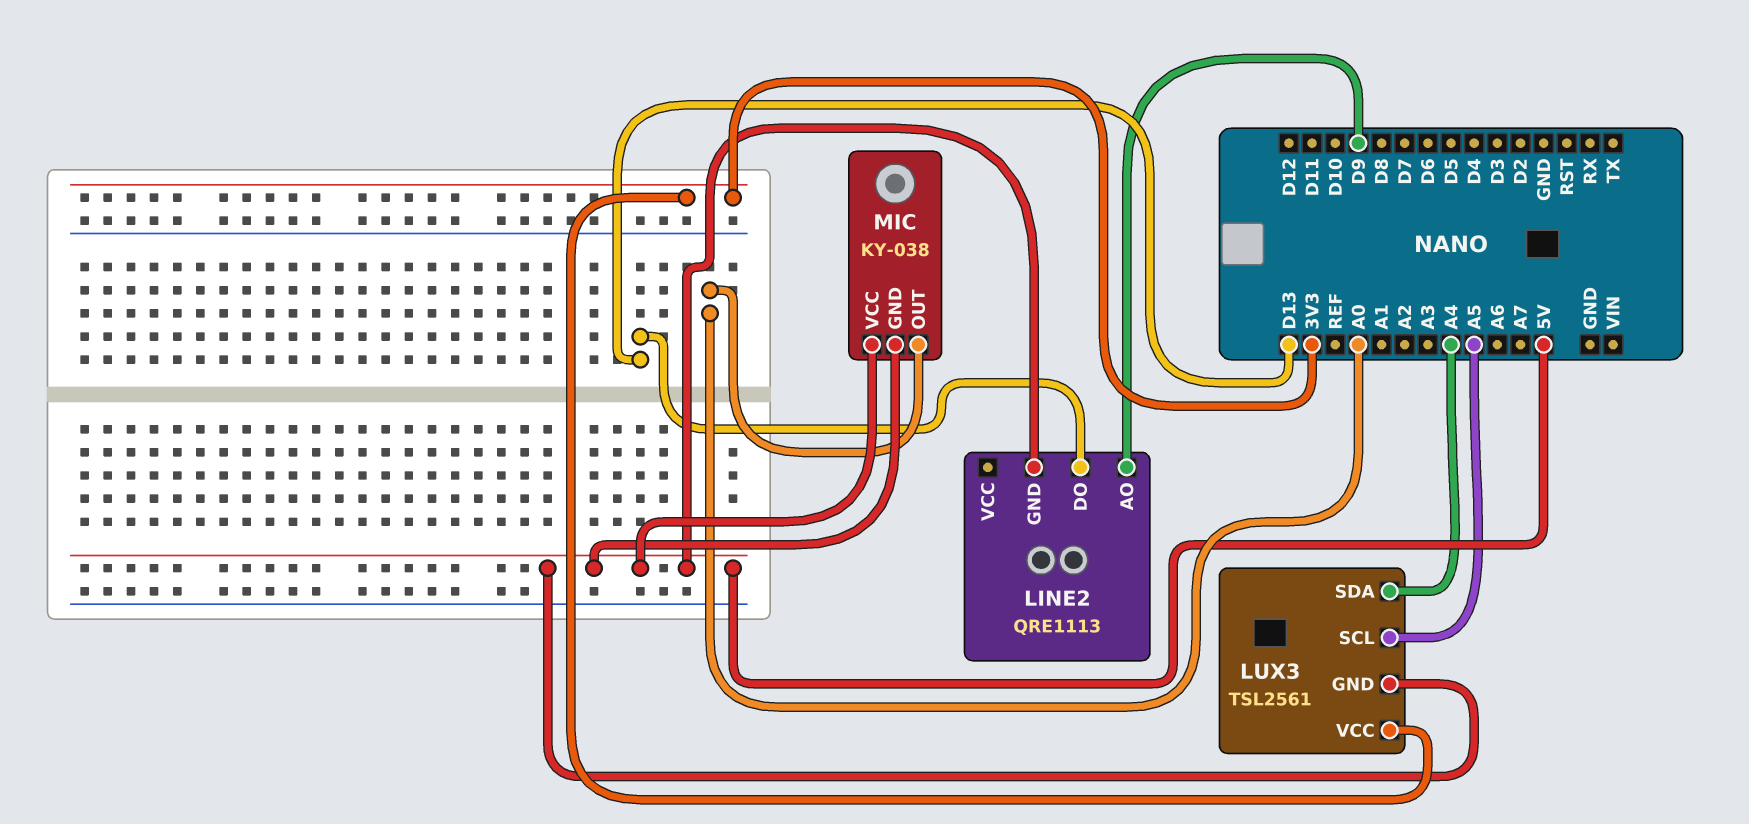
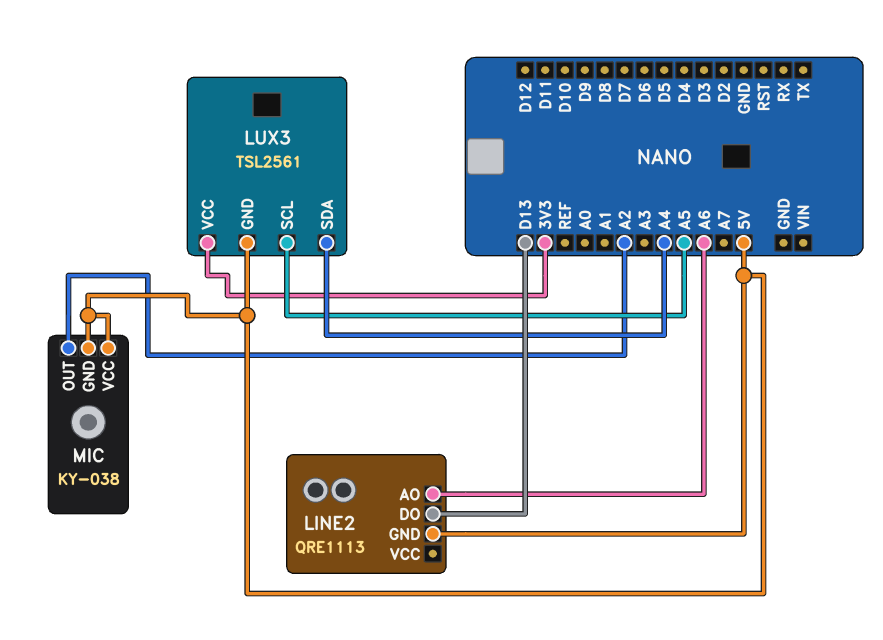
LINE2 pin AO: D9 -> A6
MIC pin OUT: A0 -> A2

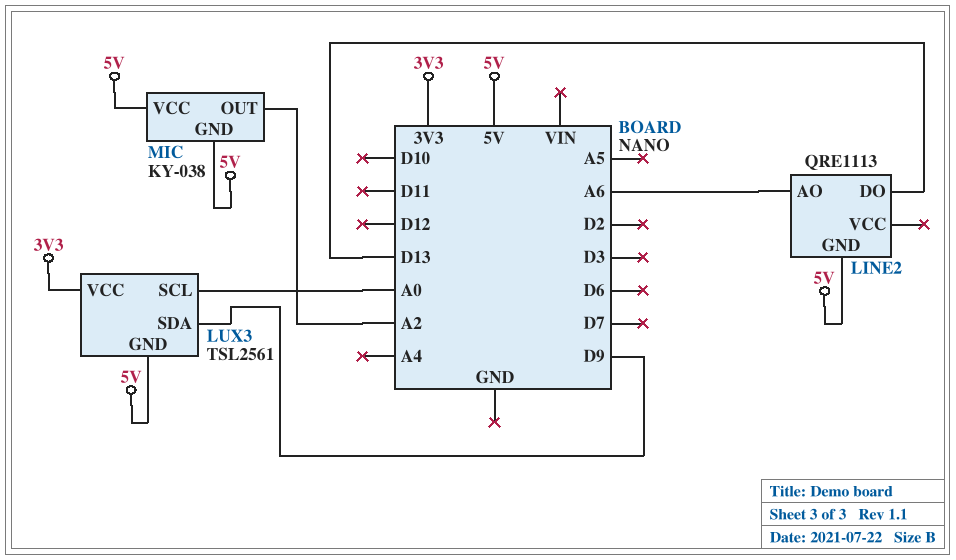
LUX3 pin SCL: A5 -> A0
LUX3 pin SDA: A4 -> D9

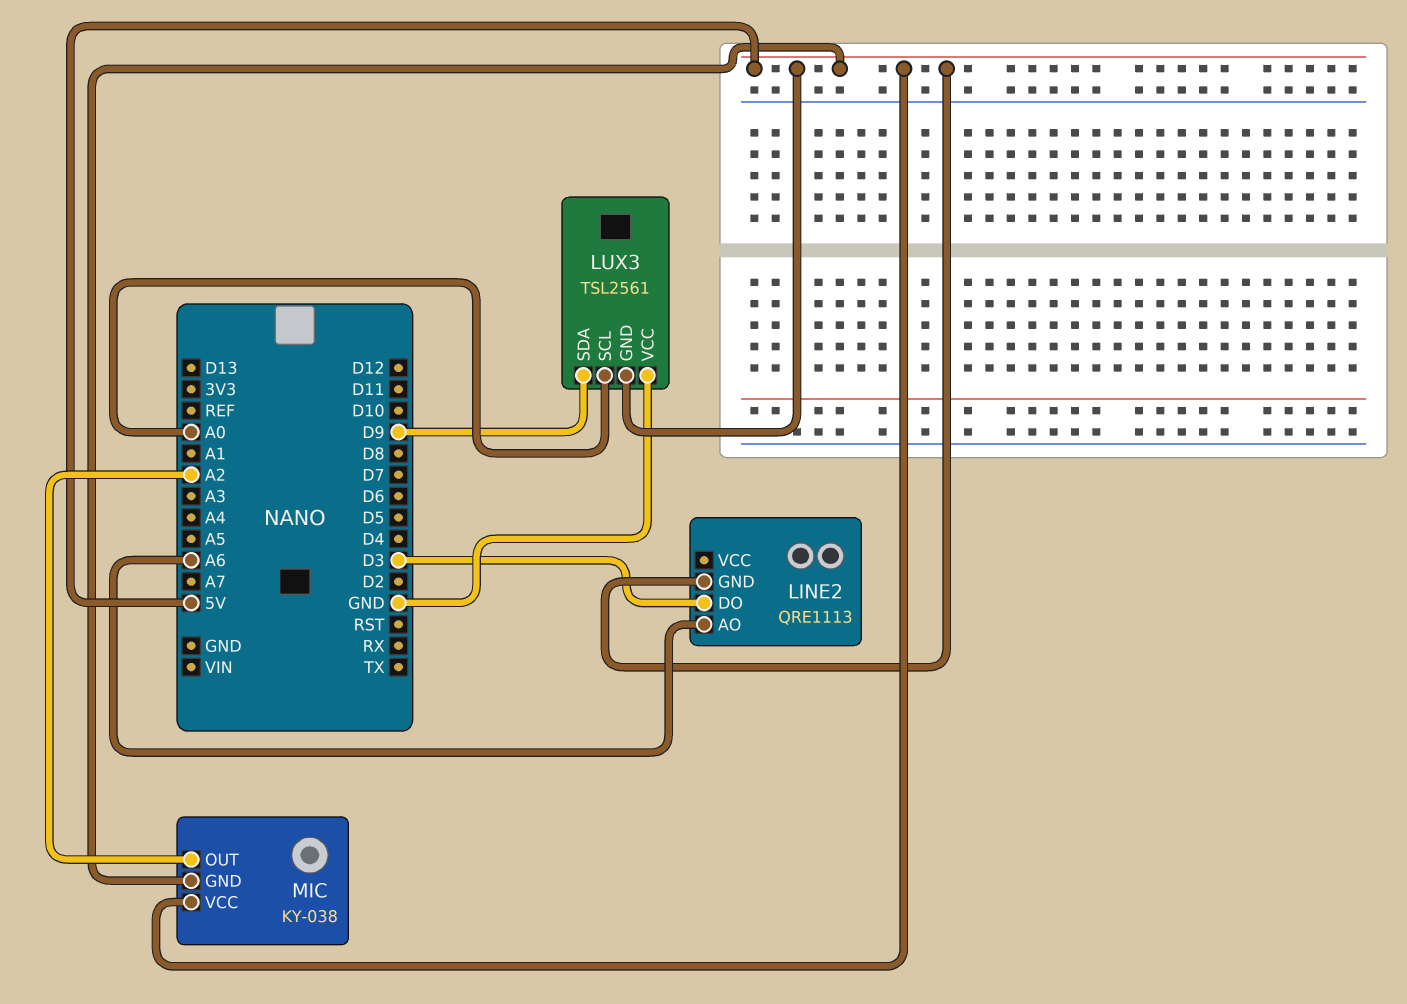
LINE2 pin DO: D13 -> D3
LUX3 pin VCC: 3V3 -> GND

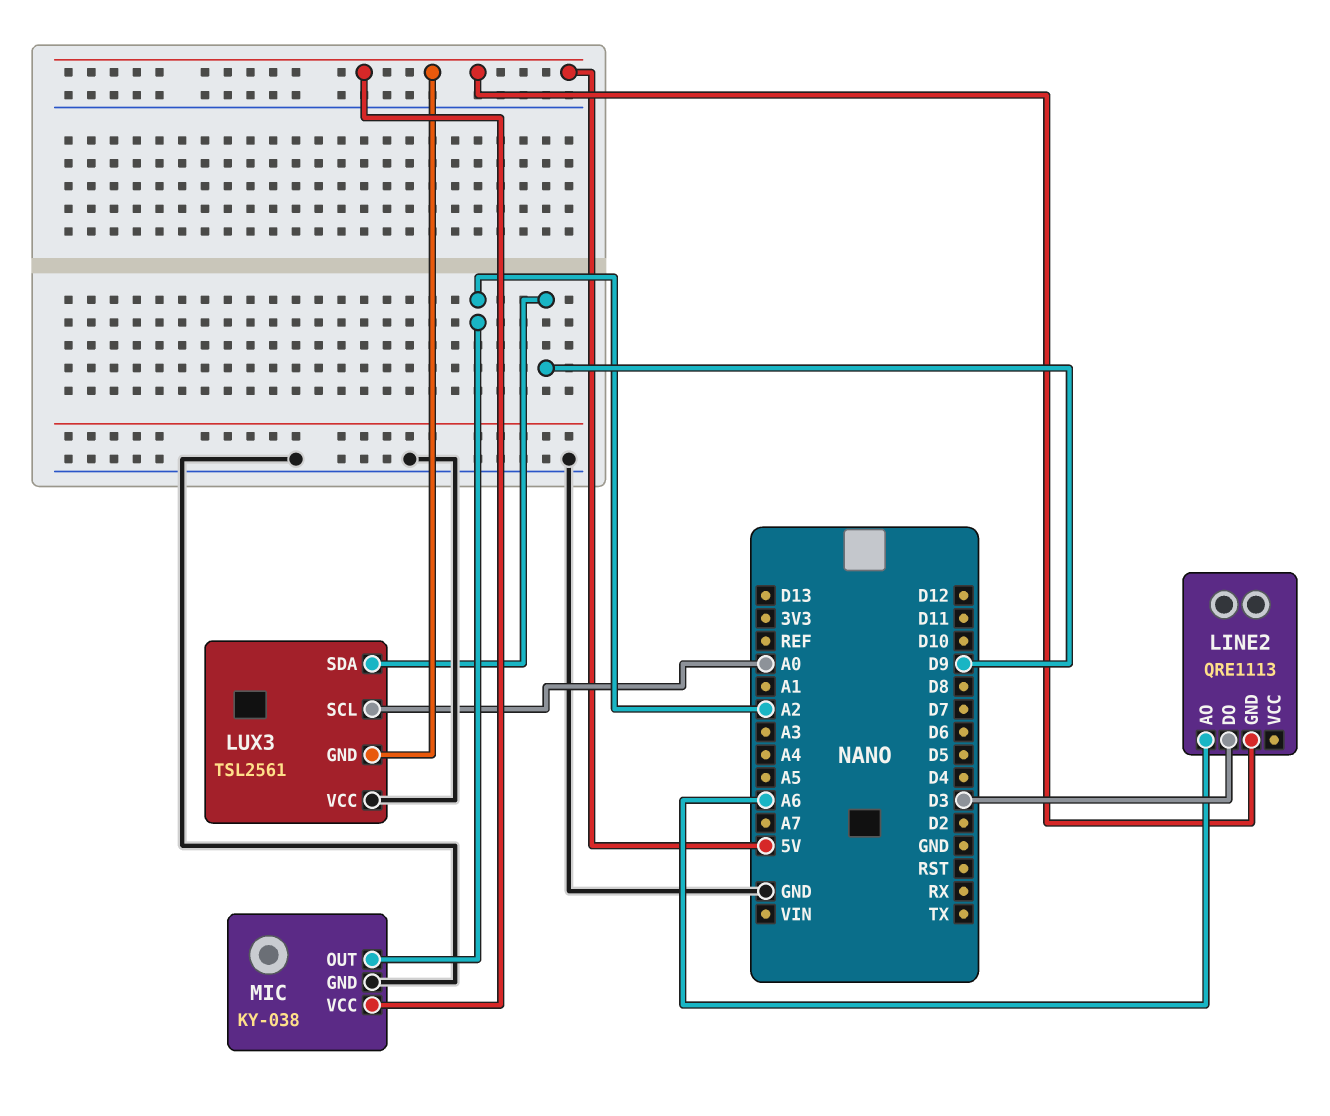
MIC pin GND: 5V -> GND

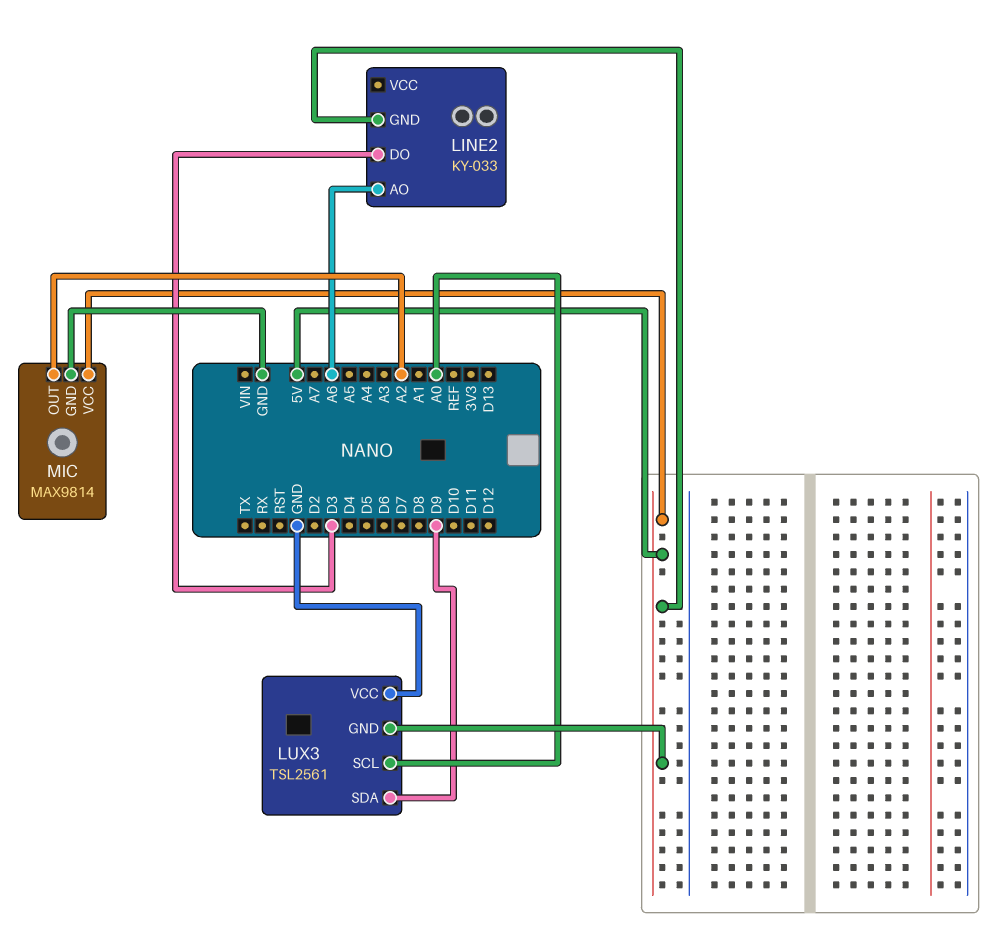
LINE2: QRE1113 -> KY-033
MIC: KY-038 -> MAX9814

